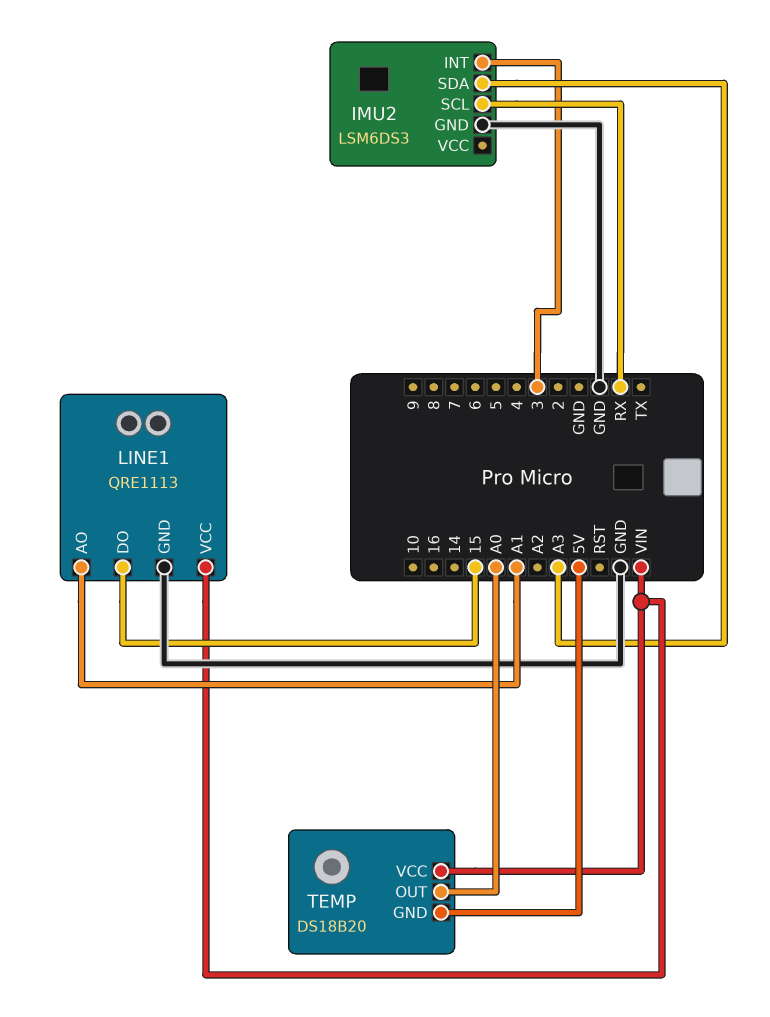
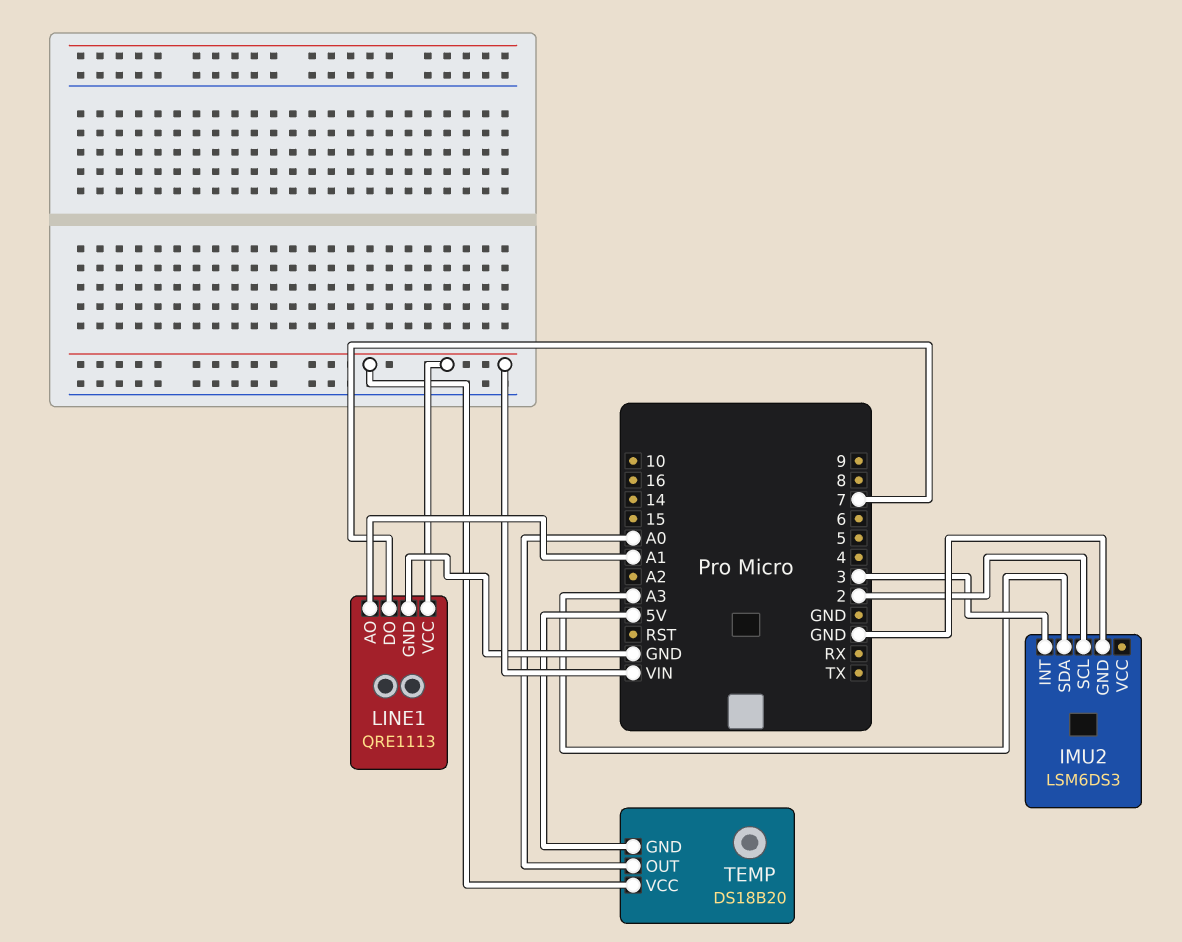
IMU2 pin SCL: RX -> 2
LINE1 pin DO: 15 -> 7

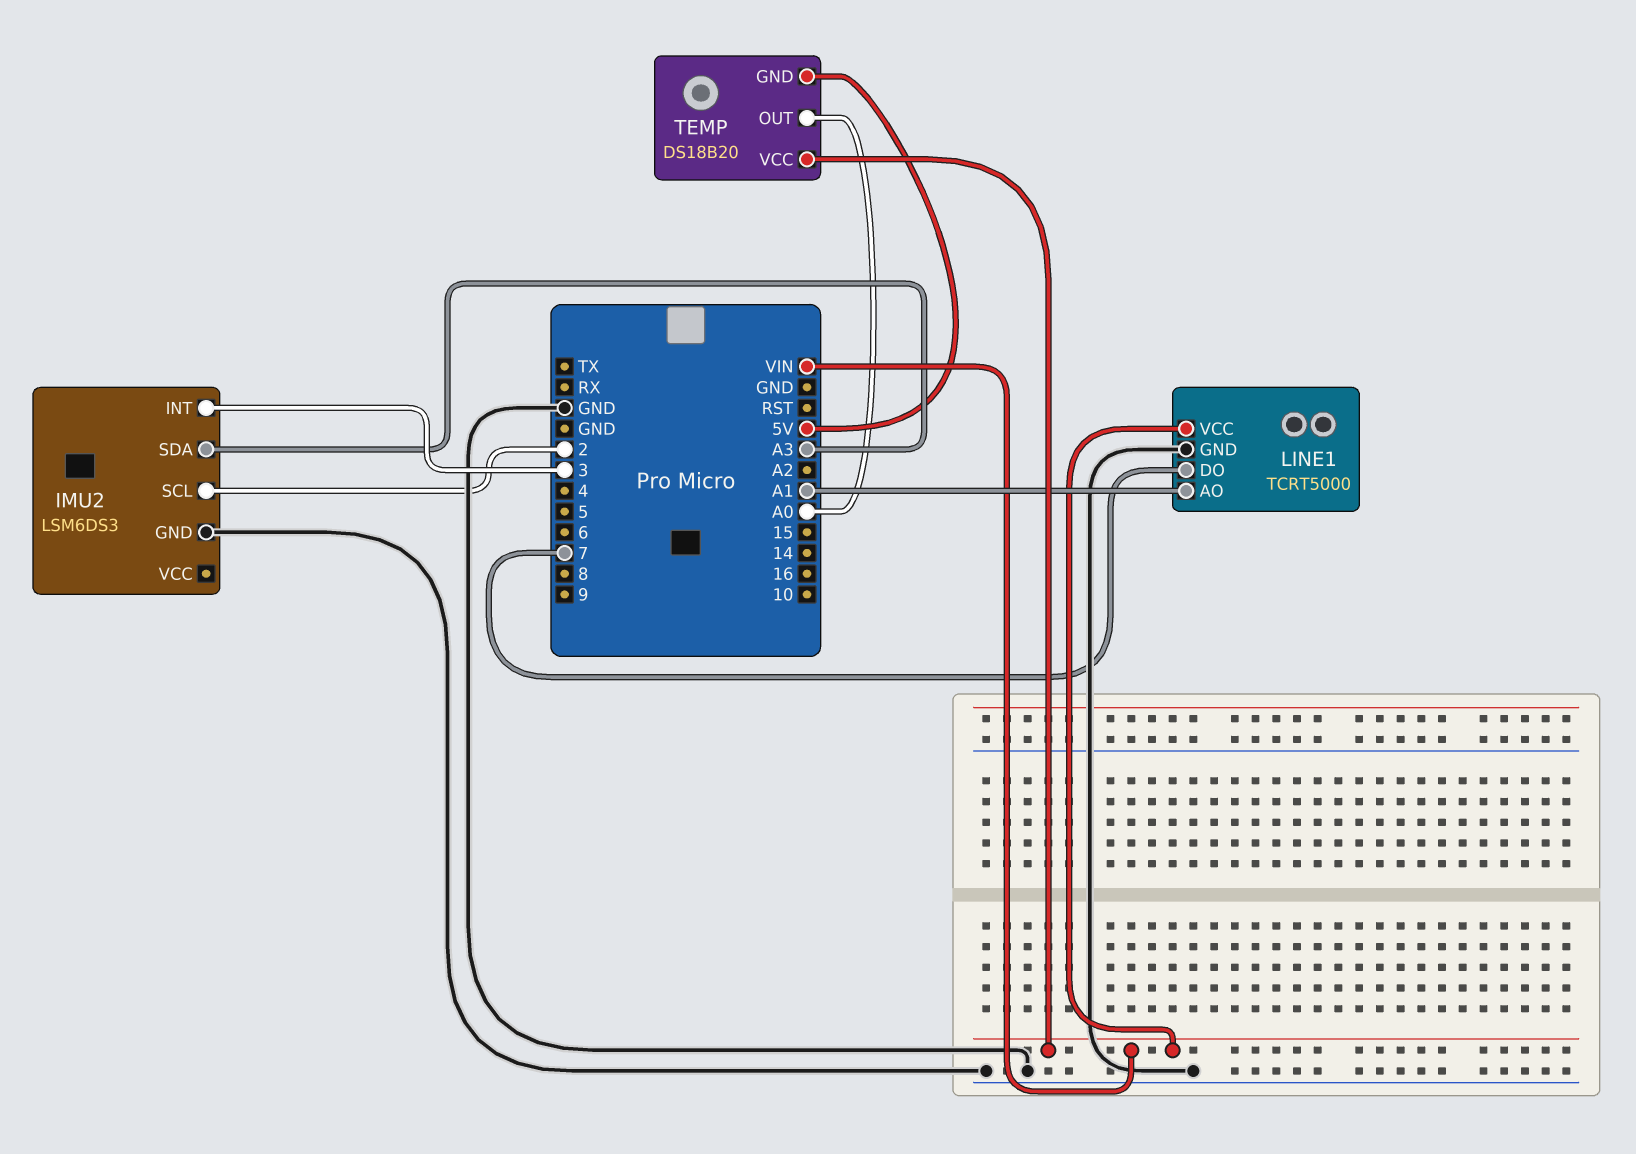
LINE1: QRE1113 -> TCRT5000

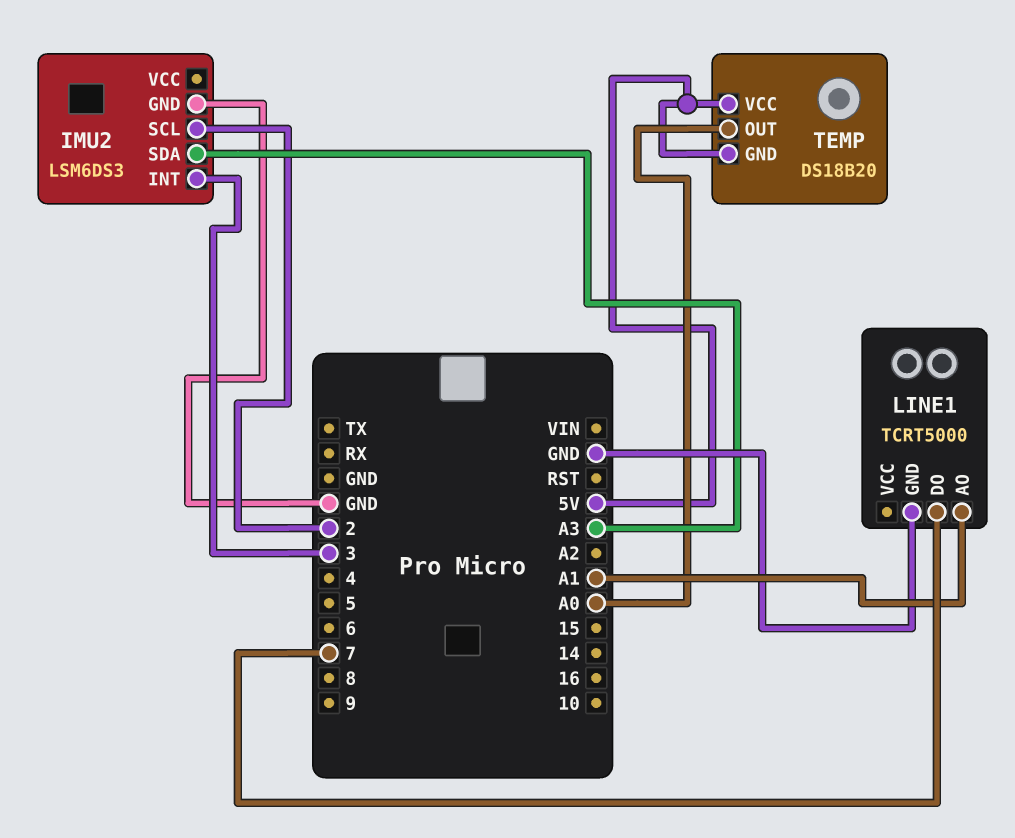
LINE1 pin VCC: VIN -> none
TEMP pin VCC: VIN -> 5V

